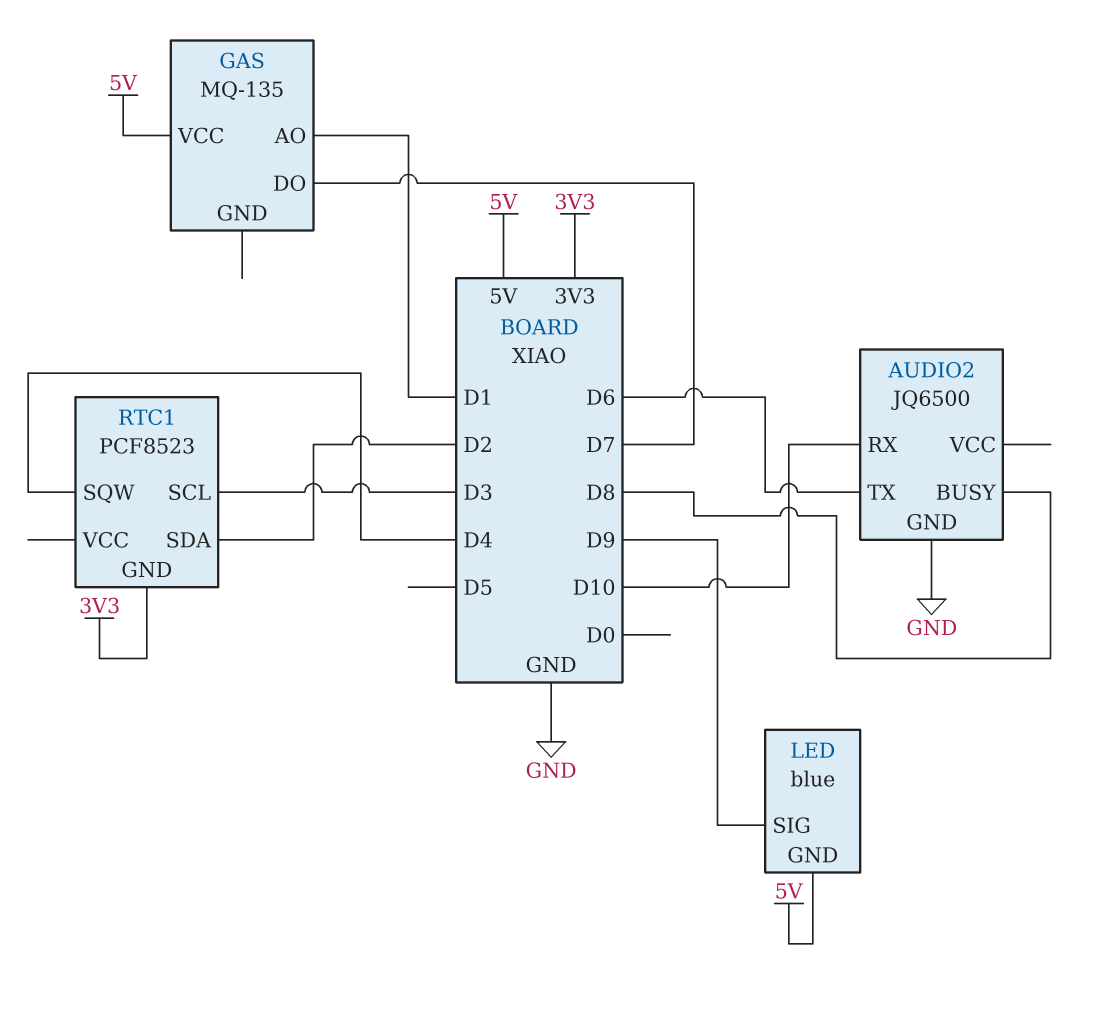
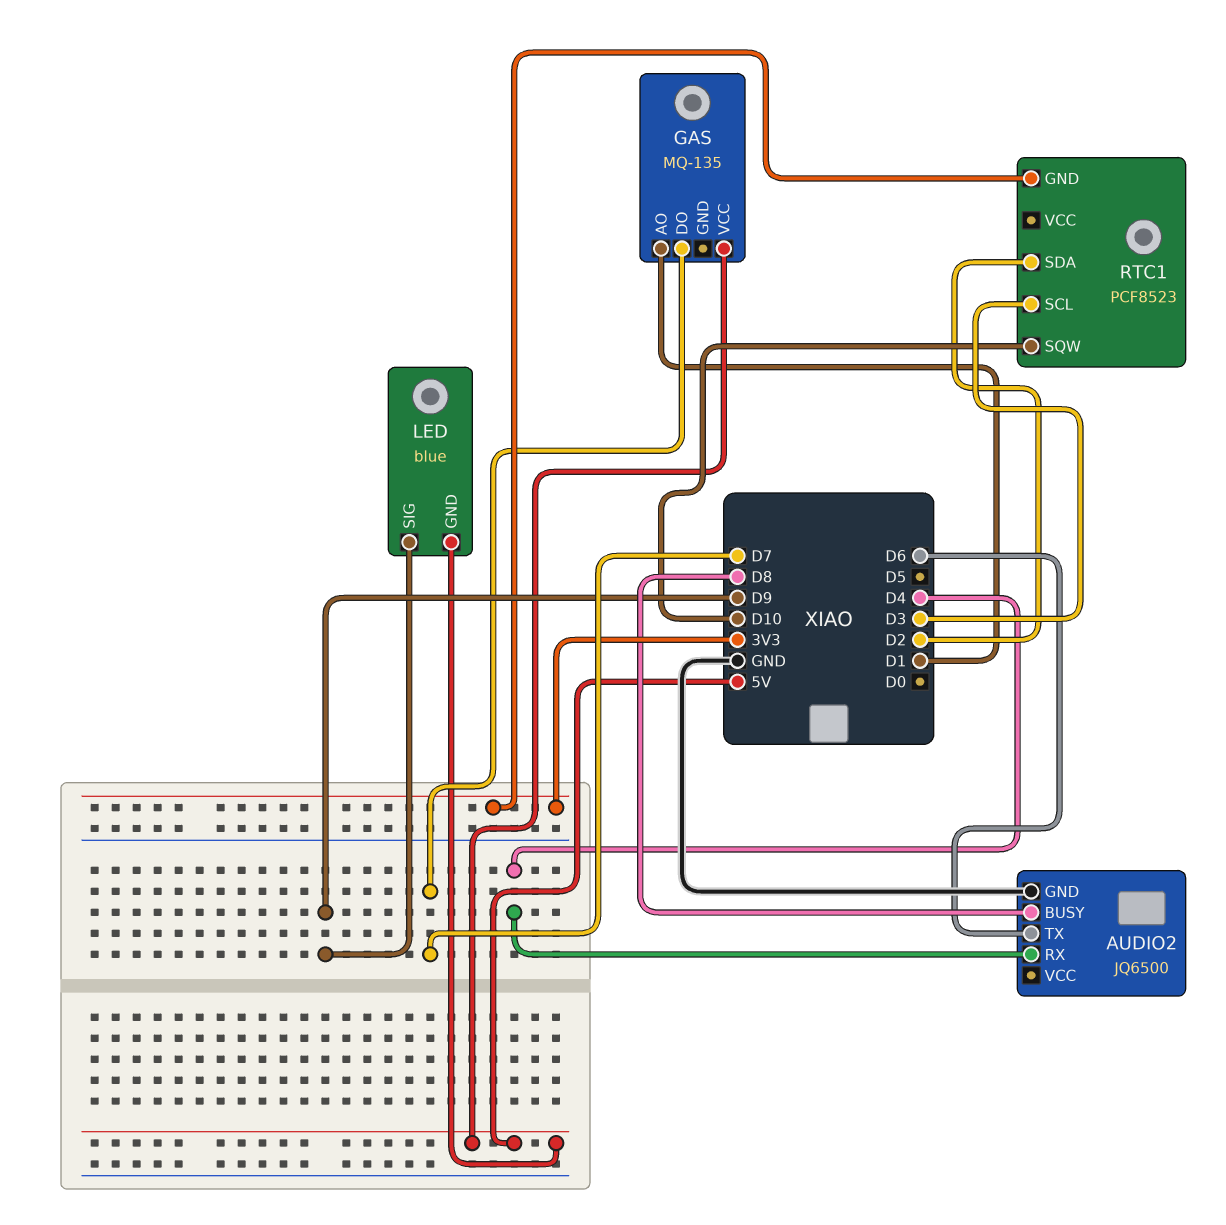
AUDIO2 pin RX: D10 -> D4
RTC1 pin SQW: D4 -> D10

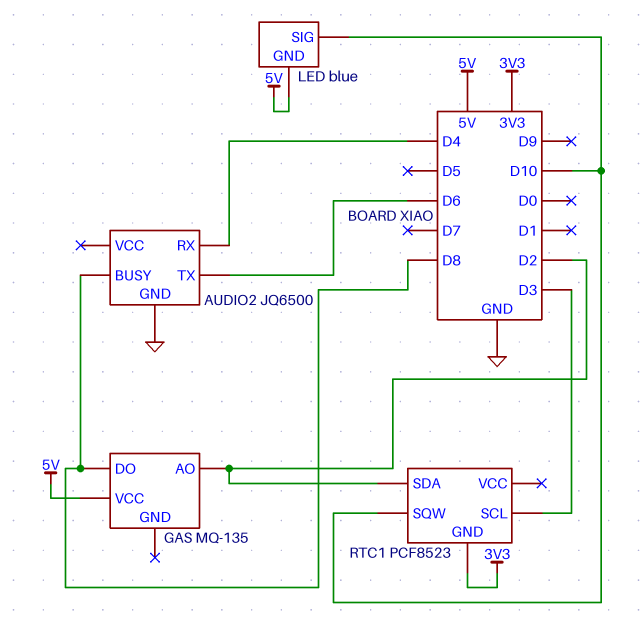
GAS pin AO: D1 -> D2
GAS pin DO: D7 -> D8
LED pin SIG: D9 -> D10

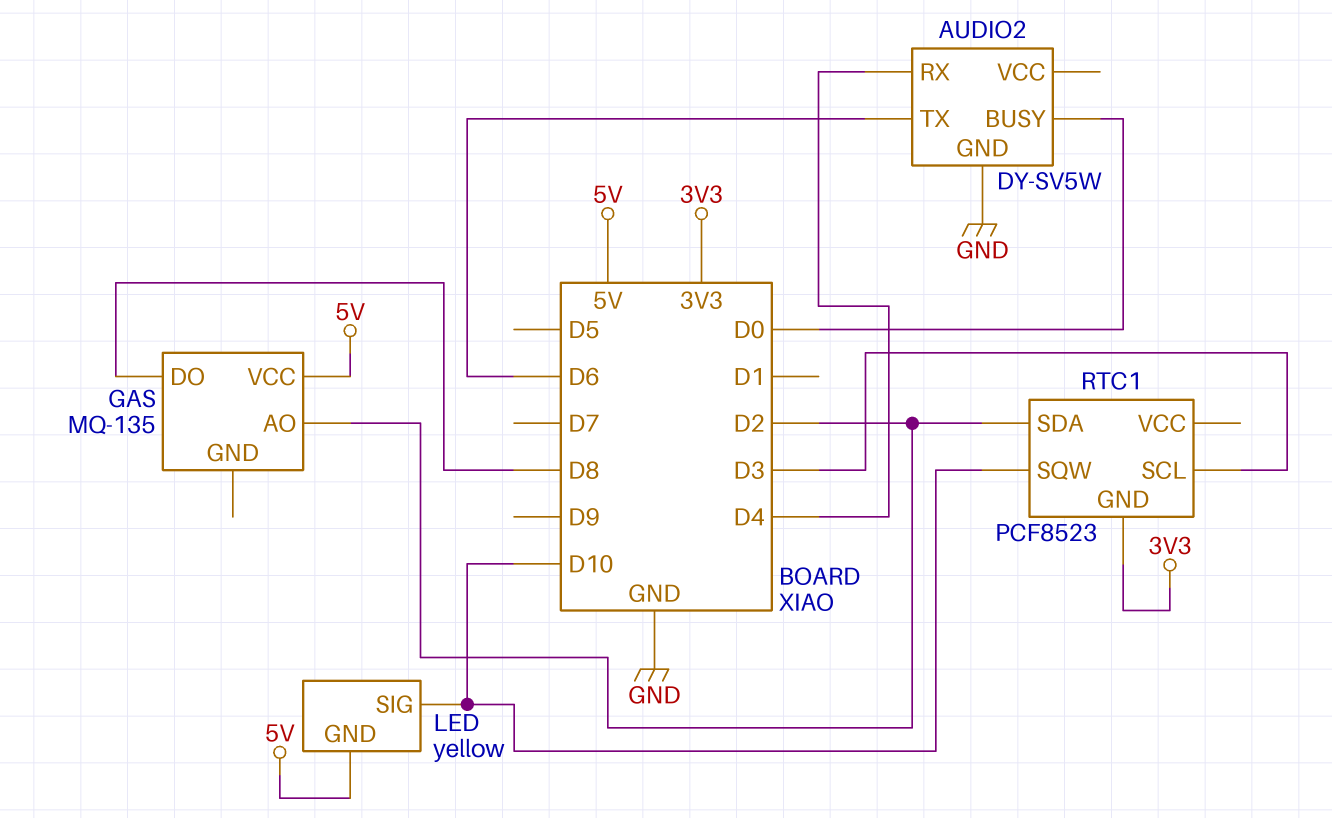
AUDIO2: JQ6500 -> DY-SV5W
AUDIO2 pin BUSY: D8 -> D0
LED: blue -> yellow

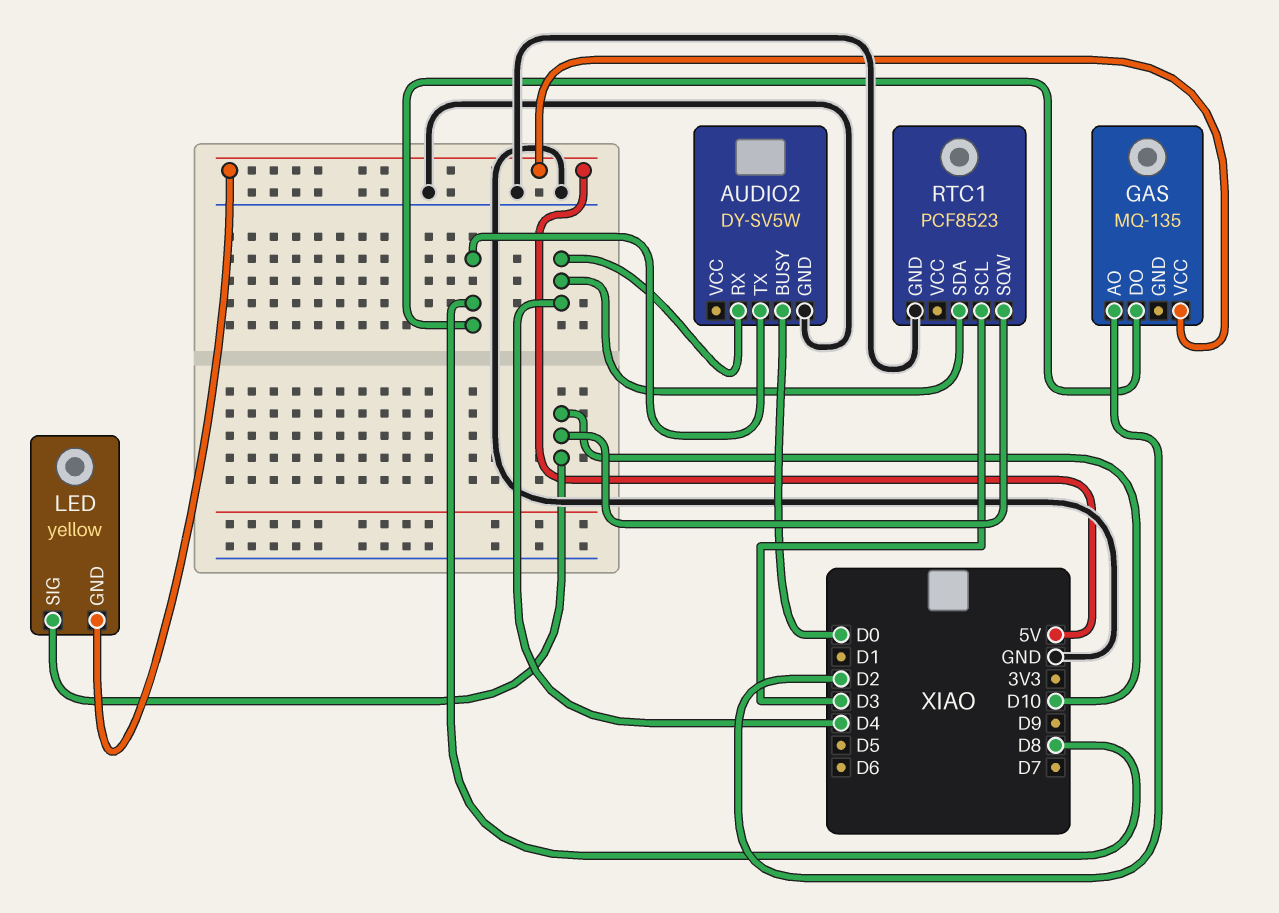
AUDIO2 pin TX: D6 -> D8
RTC1 pin GND: 3V3 -> GND
RTC1 pin SDA: D2 -> D4

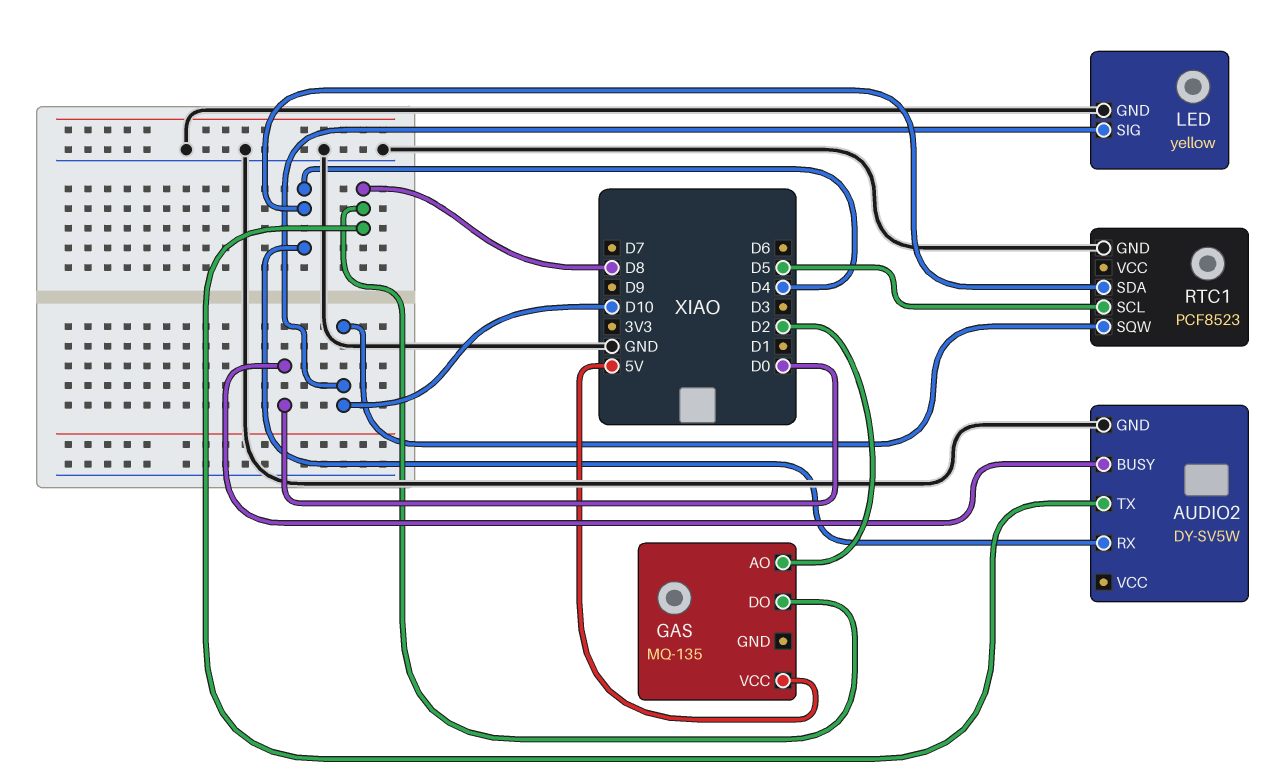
LED pin GND: 5V -> GND
RTC1 pin SCL: D3 -> D5

